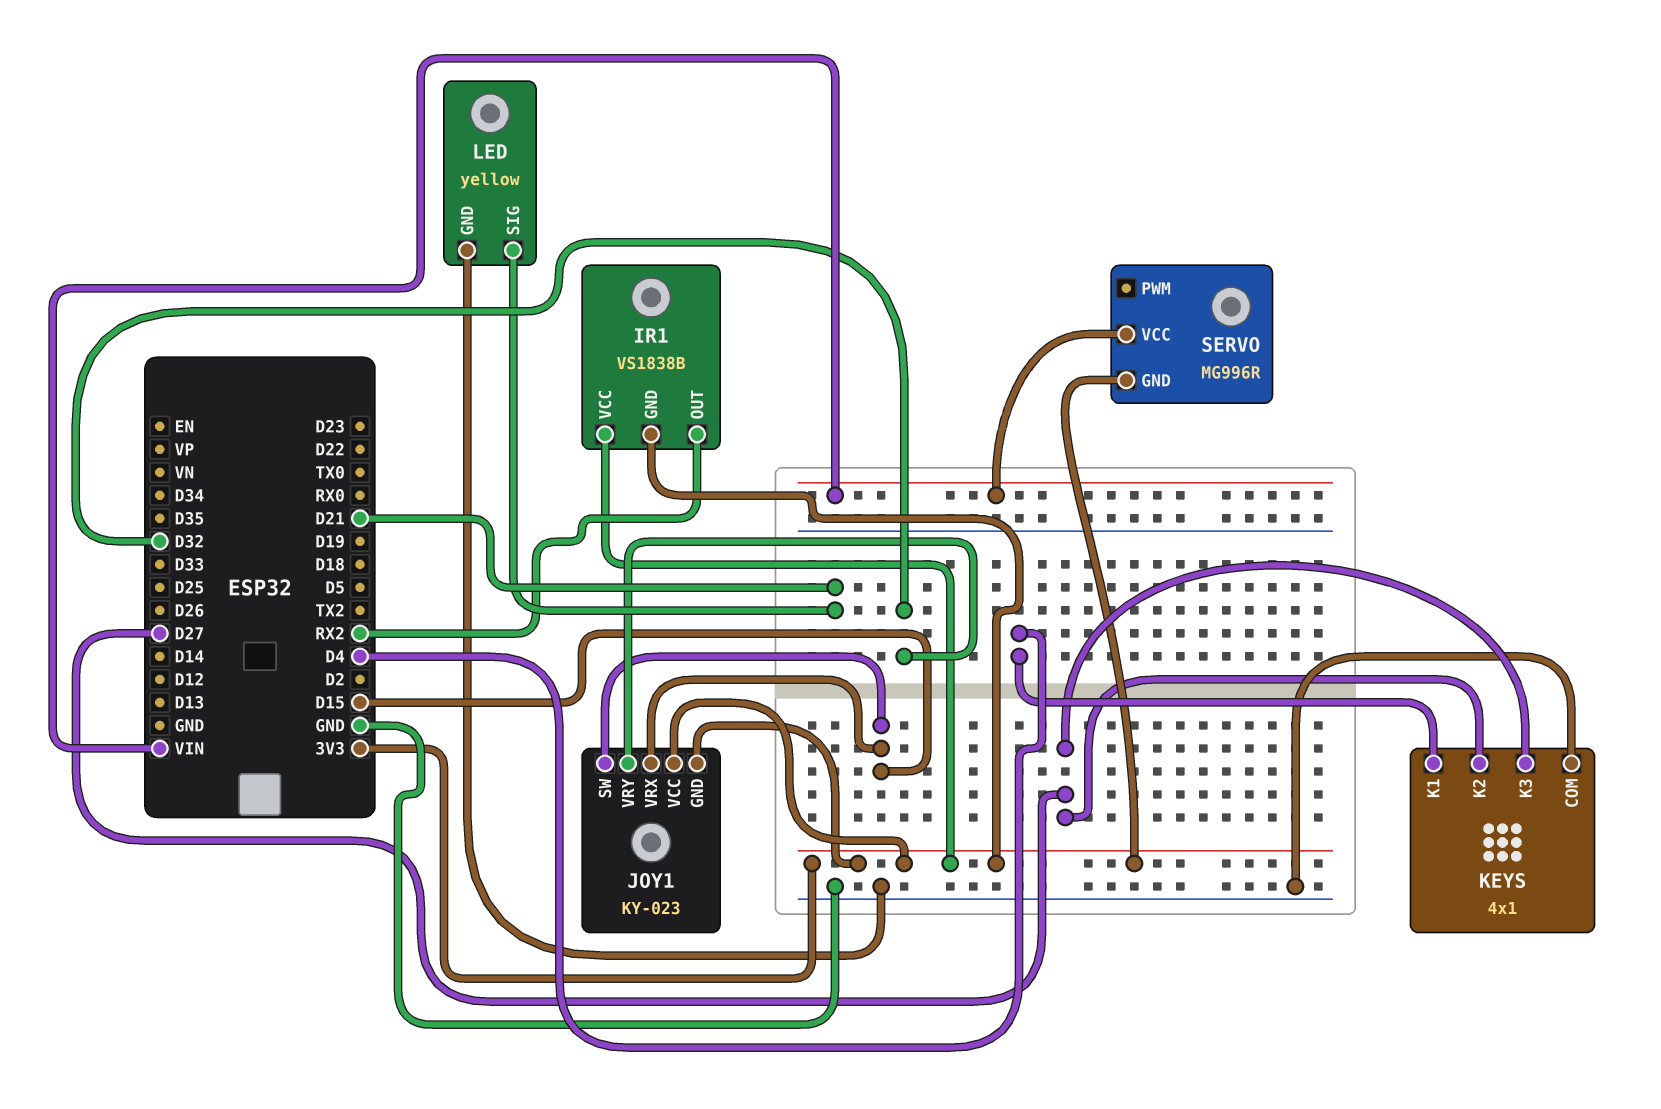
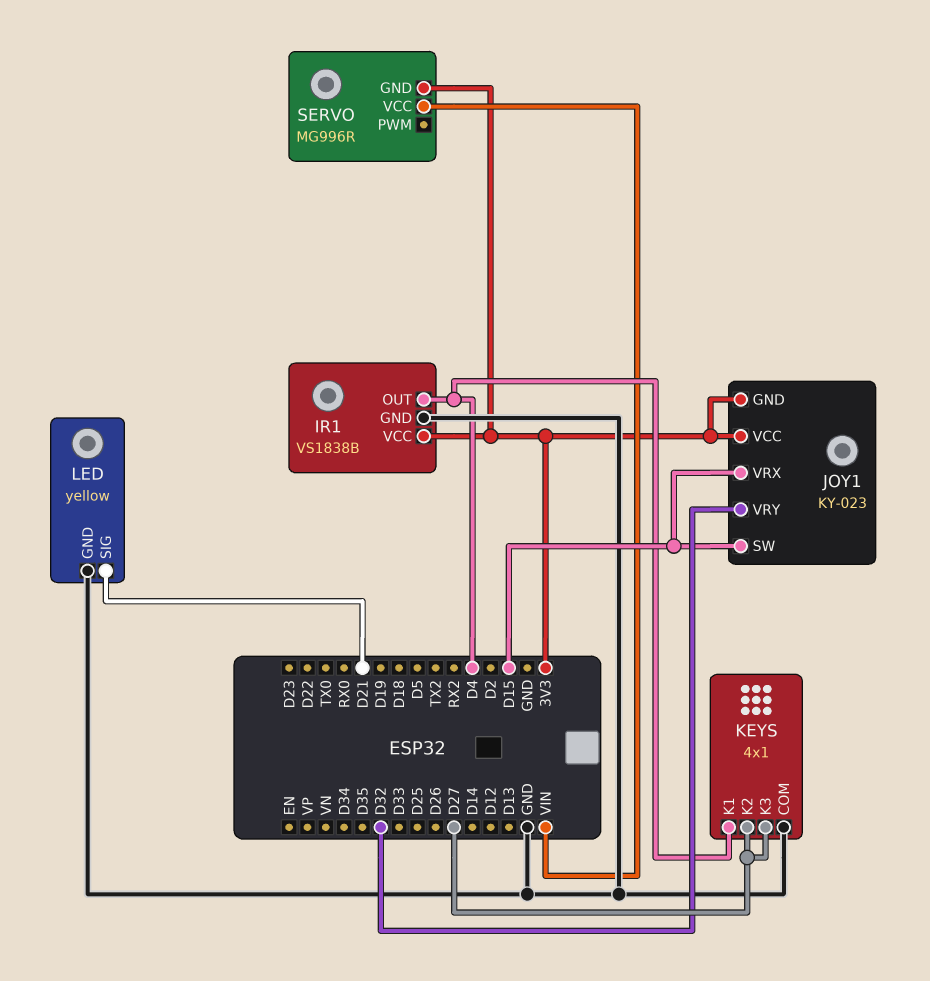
IR1 pin GND: 3V3 -> GND
IR1 pin OUT: RX2 -> D4

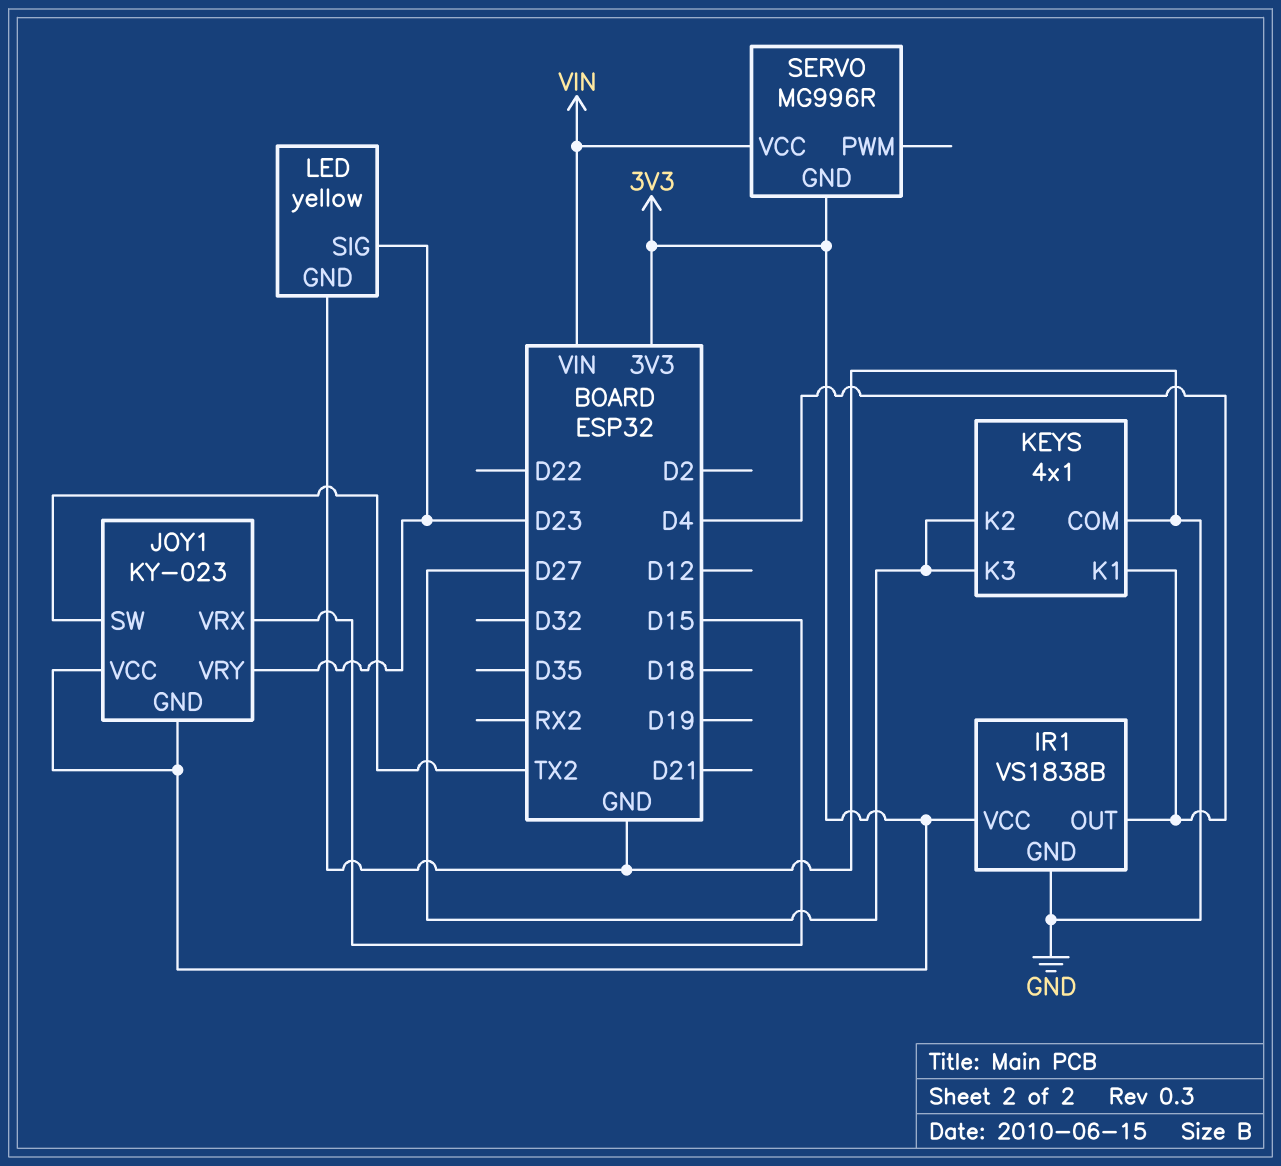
JOY1 pin SW: D15 -> TX2
JOY1 pin VRY: D32 -> D23
LED pin SIG: D21 -> D23

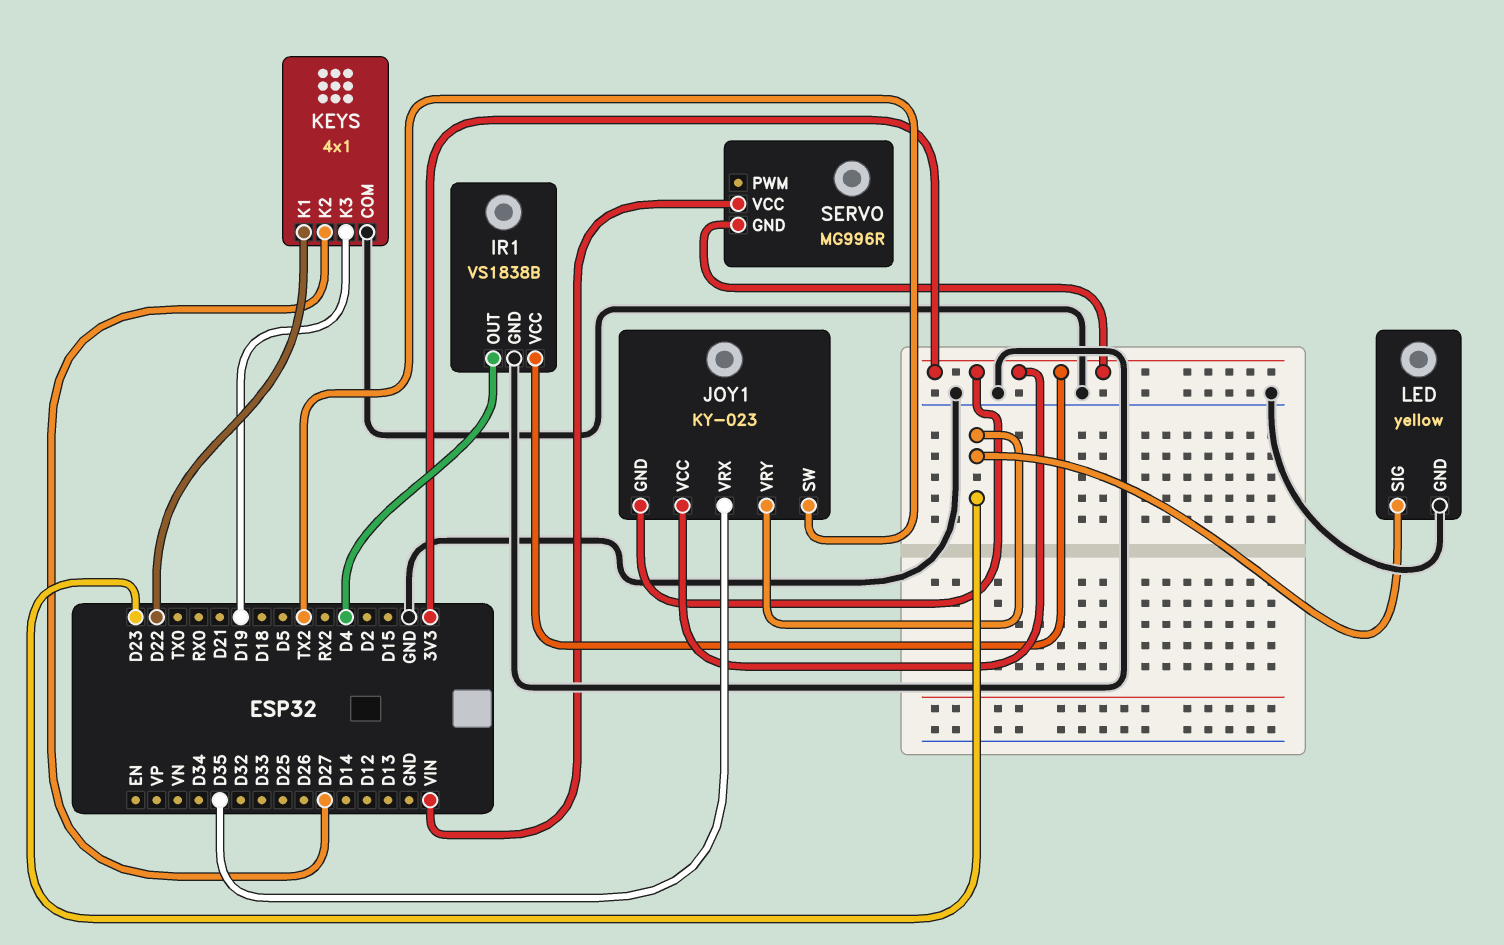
JOY1 pin VRX: D15 -> D35
KEYS pin K1: D4 -> D22
KEYS pin K3: D27 -> D19

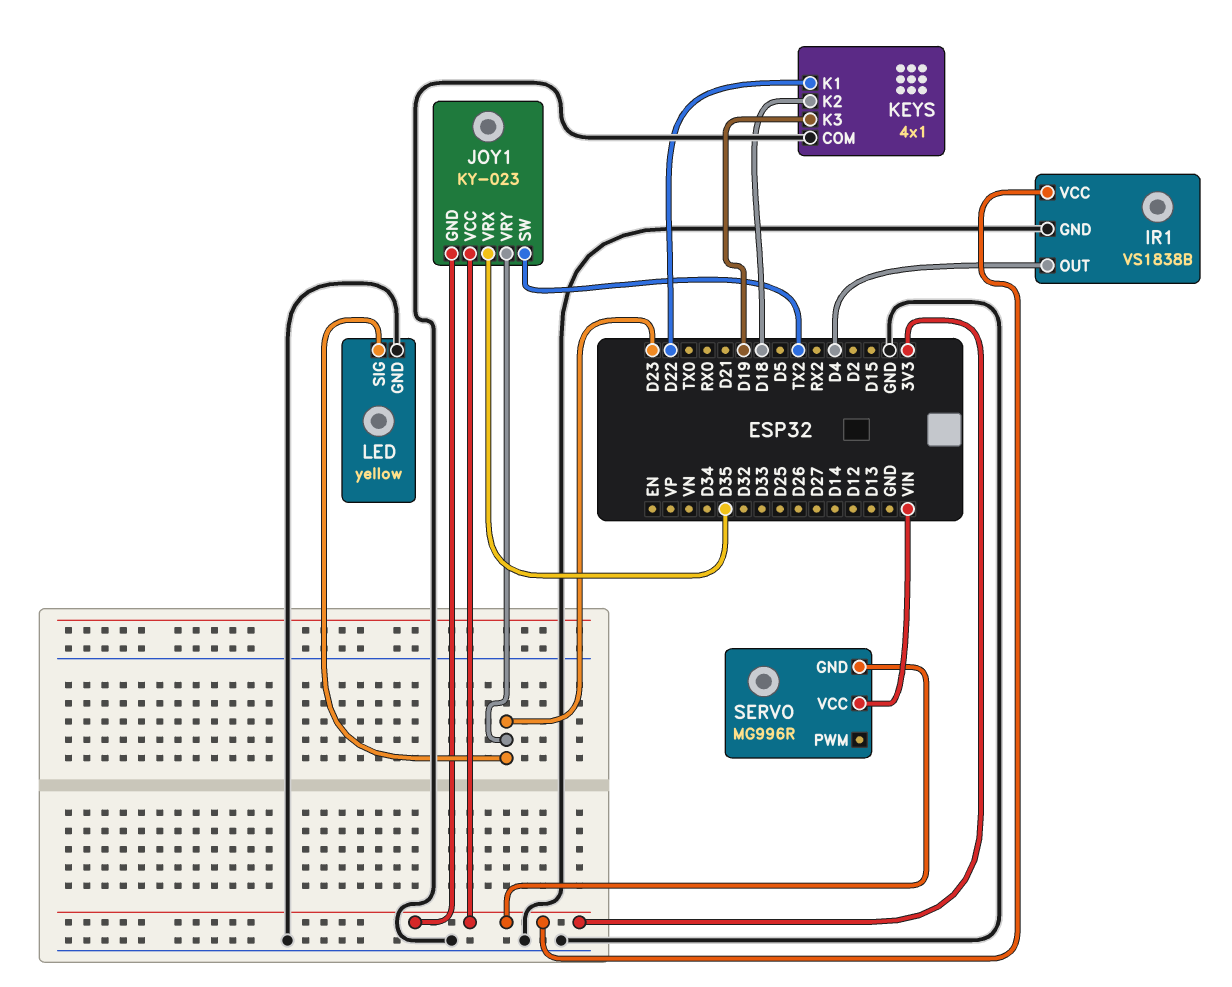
KEYS pin K2: D27 -> D18

